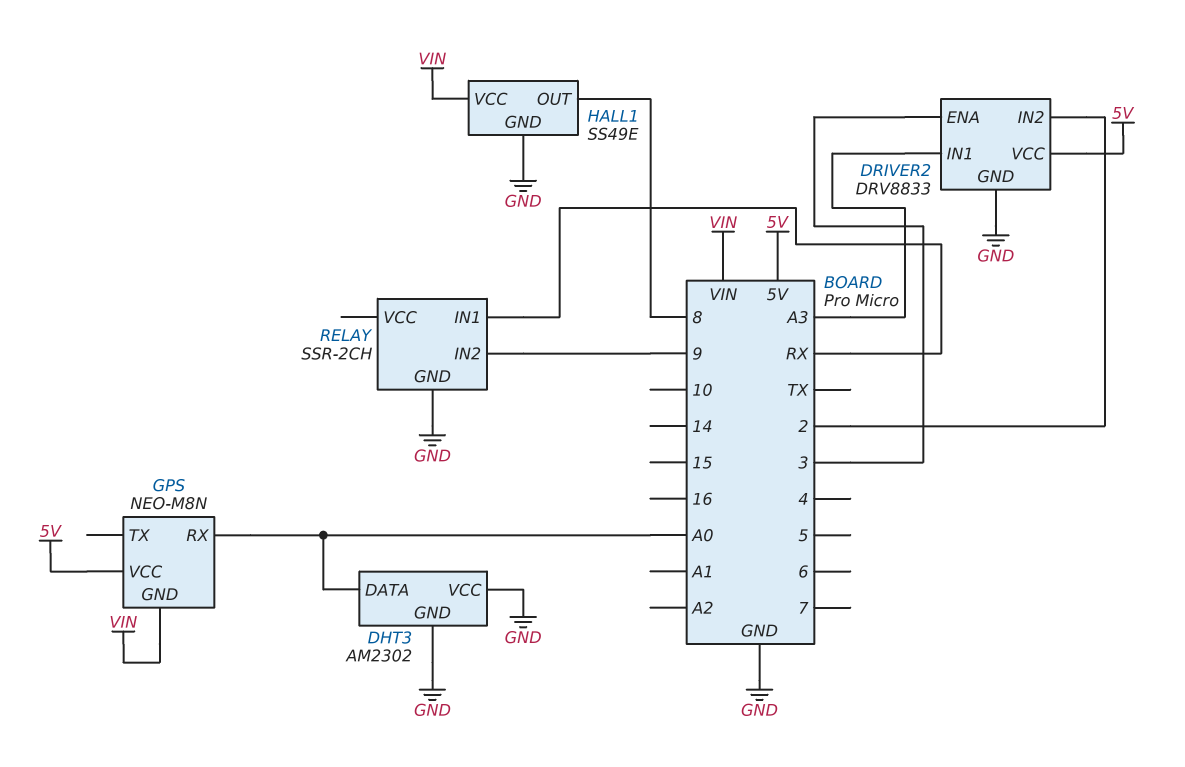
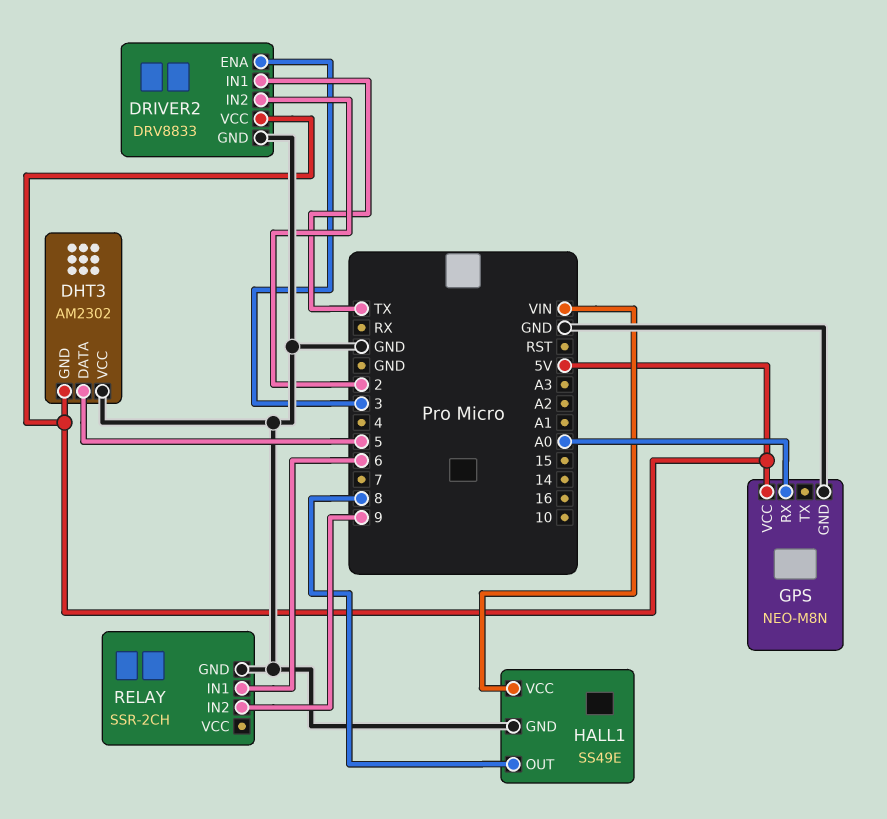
DHT3 pin DATA: A0 -> 5
DHT3 pin GND: GND -> 5V
DRIVER2 pin IN1: A3 -> TX
GPS pin GND: VIN -> GND
RELAY pin IN1: RX -> 6

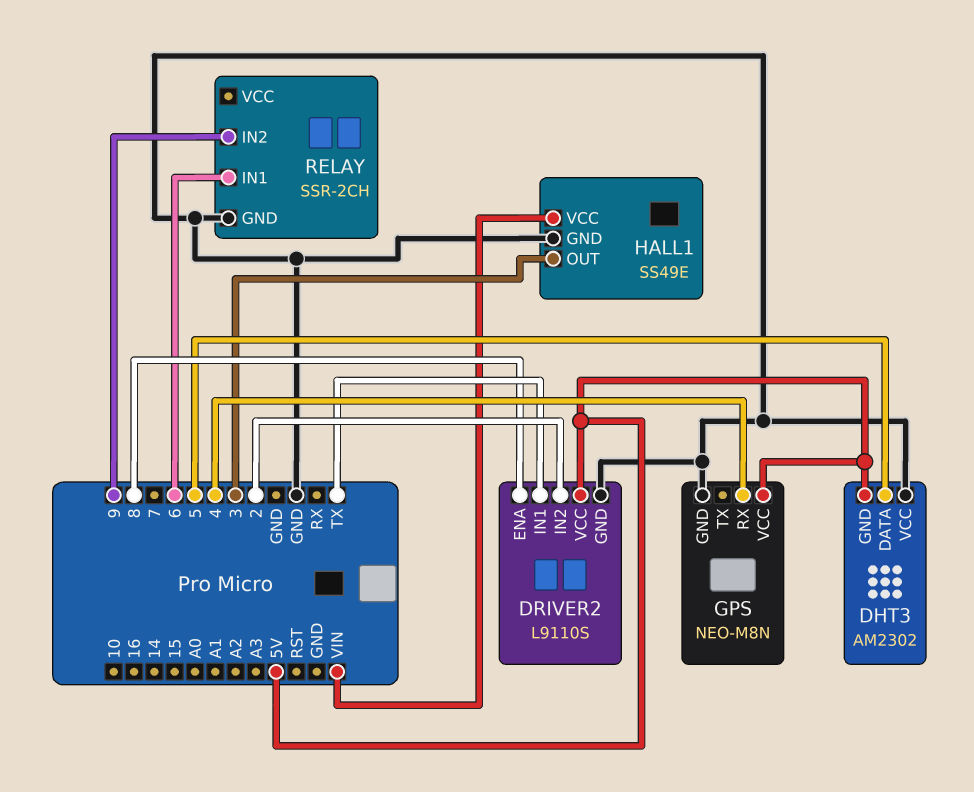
DRIVER2: DRV8833 -> L9110S
DRIVER2 pin ENA: 3 -> 8
GPS pin RX: A0 -> 4
HALL1 pin OUT: 8 -> 3

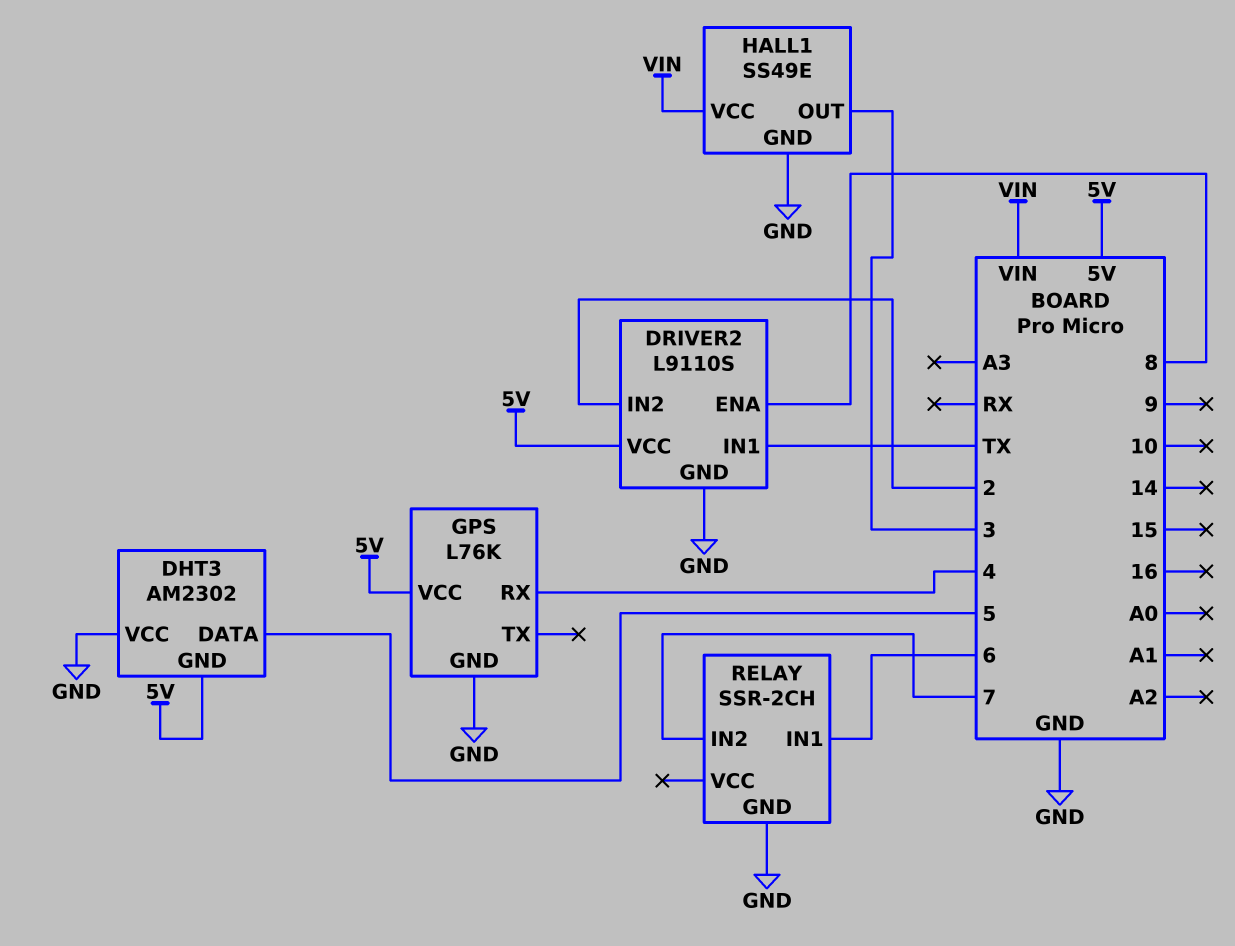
GPS: NEO-M8N -> L76K
RELAY pin IN2: 9 -> 7

